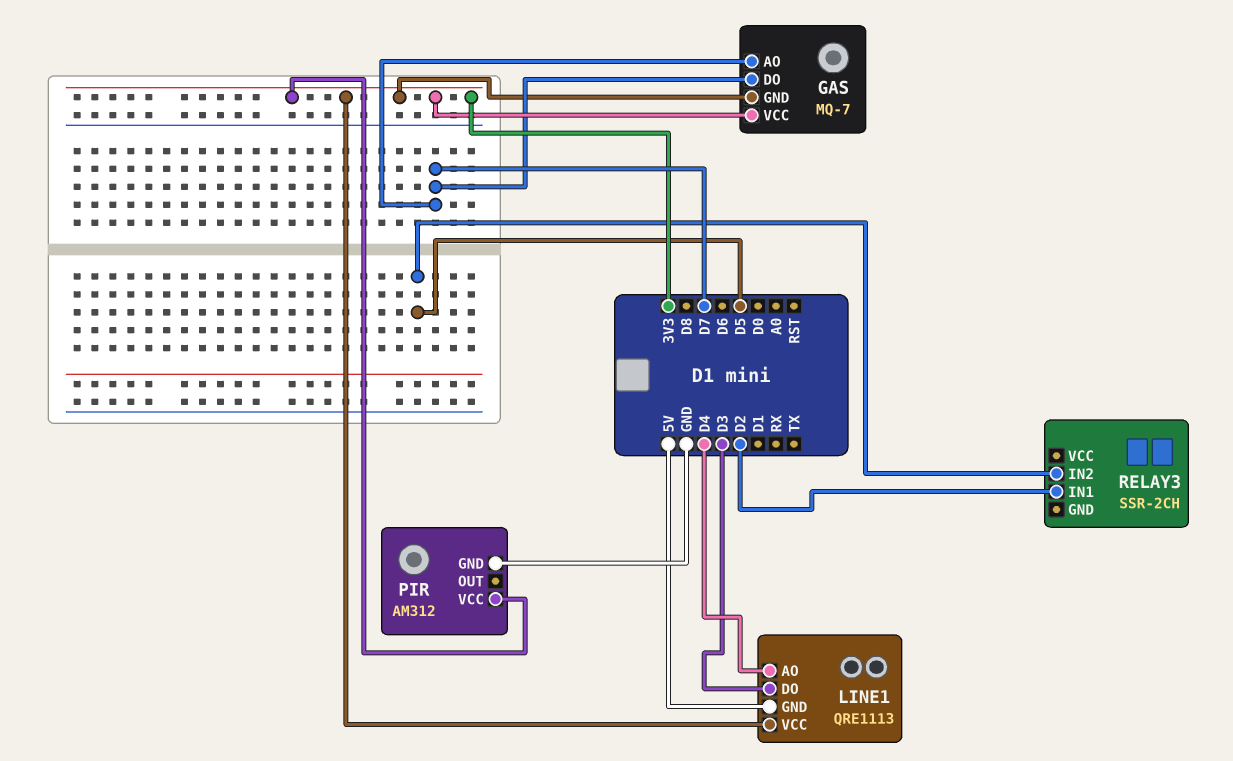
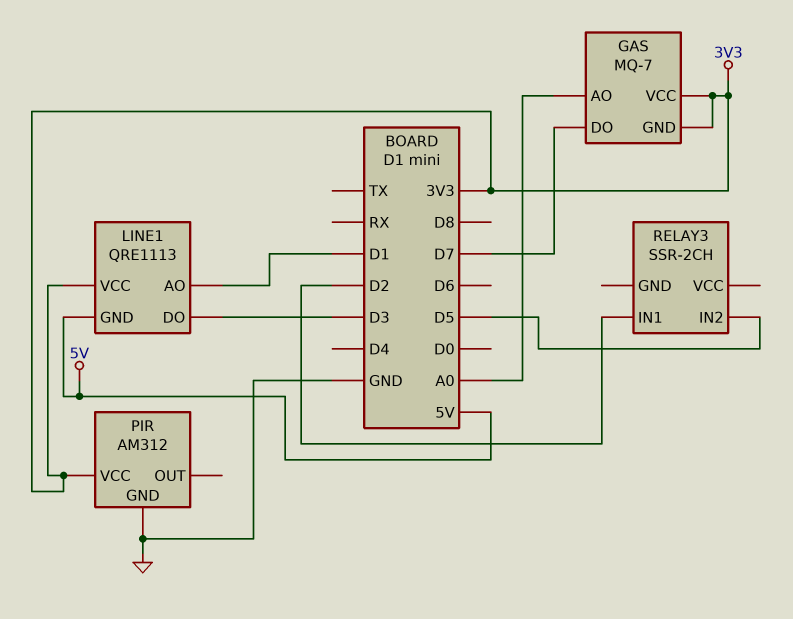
GAS pin AO: D7 -> A0
LINE1 pin AO: D4 -> D1

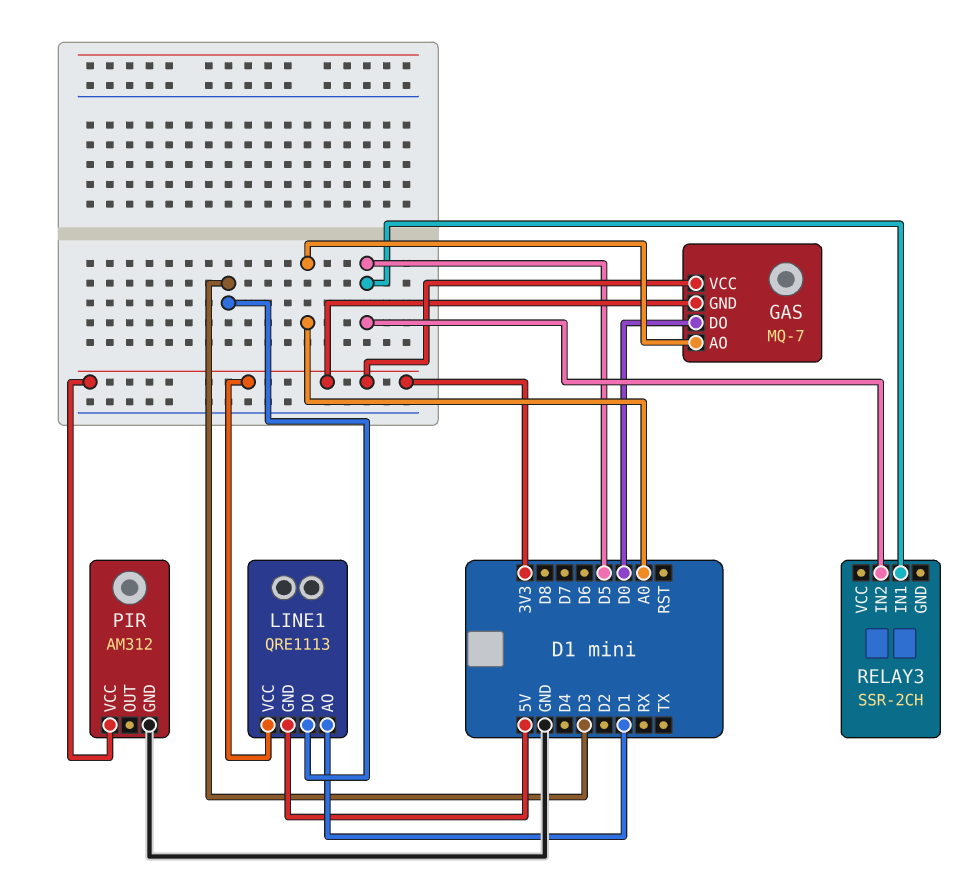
GAS pin DO: D7 -> D0
RELAY3 pin IN1: D2 -> D5

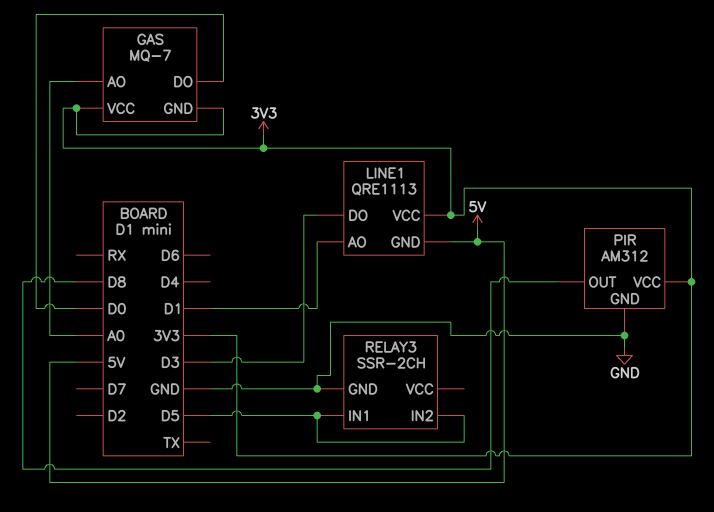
PIR pin OUT: none -> D8
RELAY3 pin GND: none -> GND

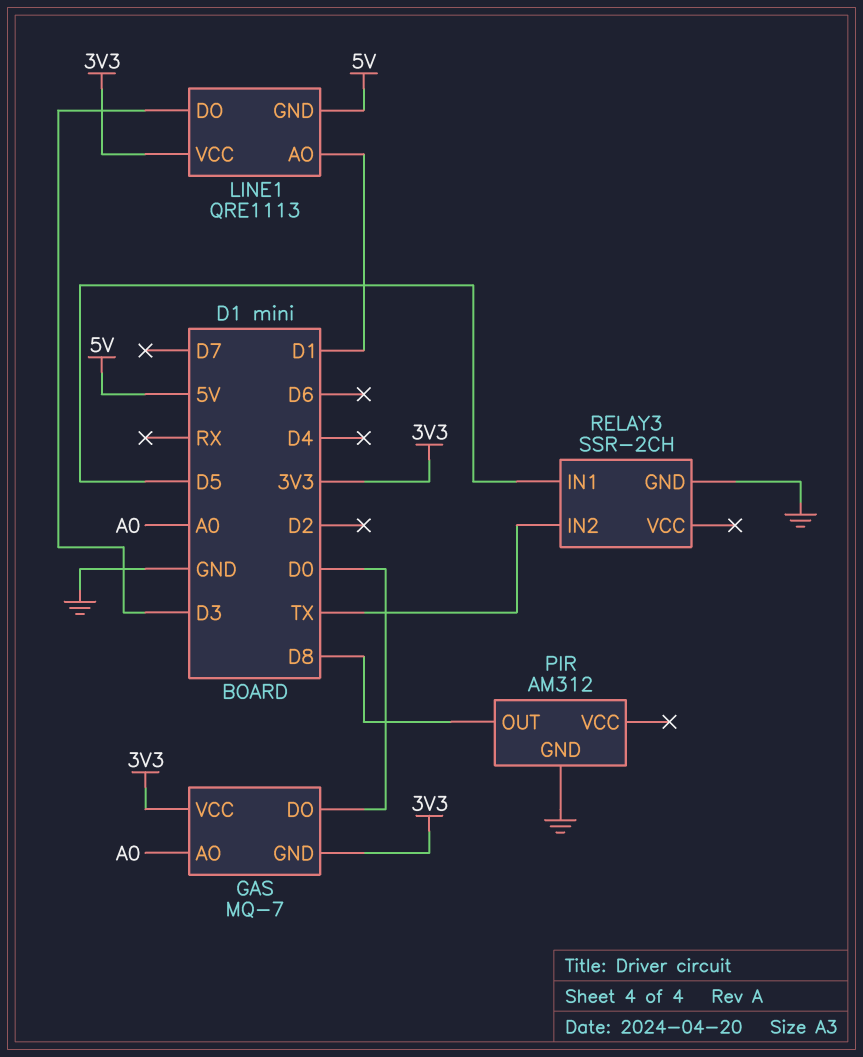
PIR pin VCC: 3V3 -> none
RELAY3 pin IN2: D5 -> TX

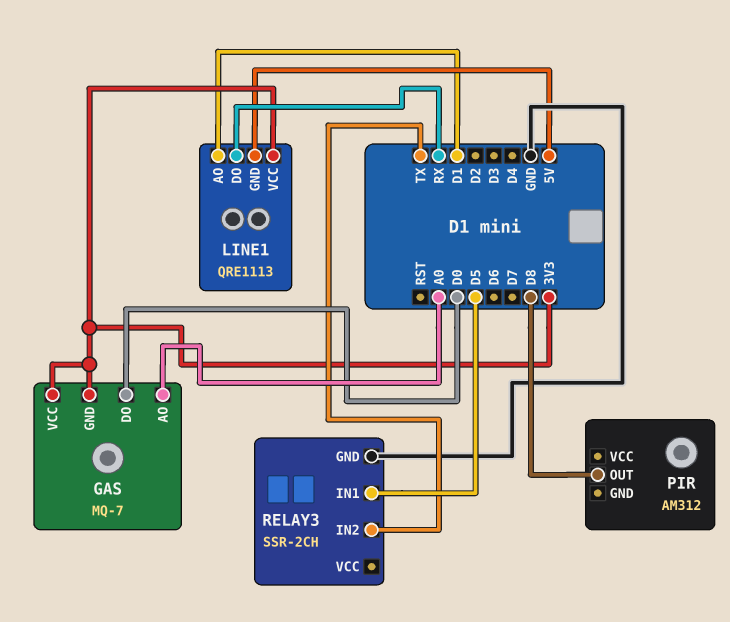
LINE1 pin DO: D3 -> RX
PIR pin GND: GND -> none

